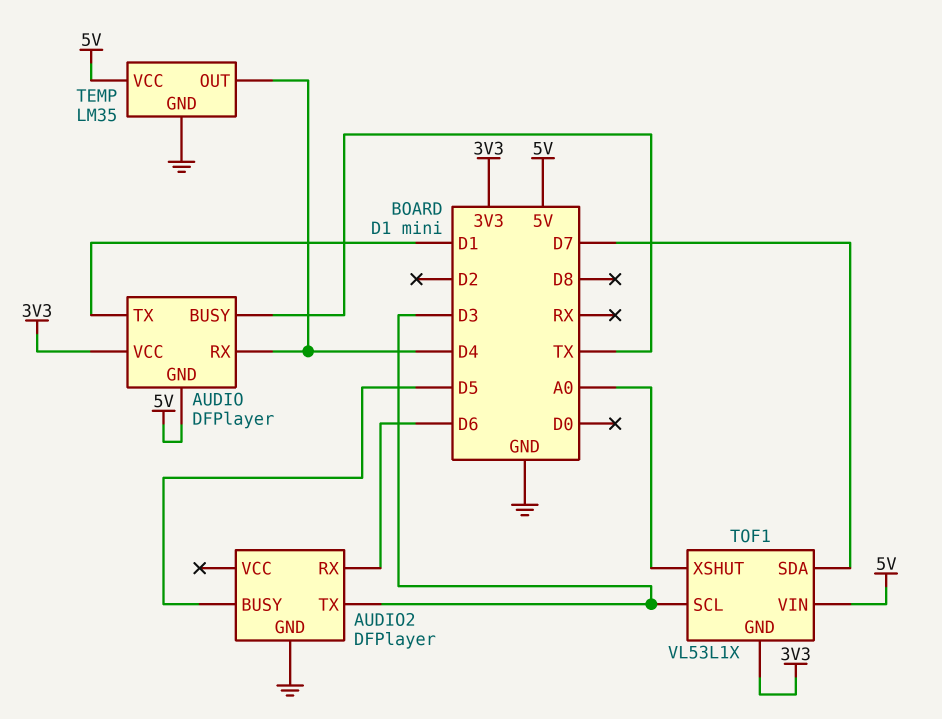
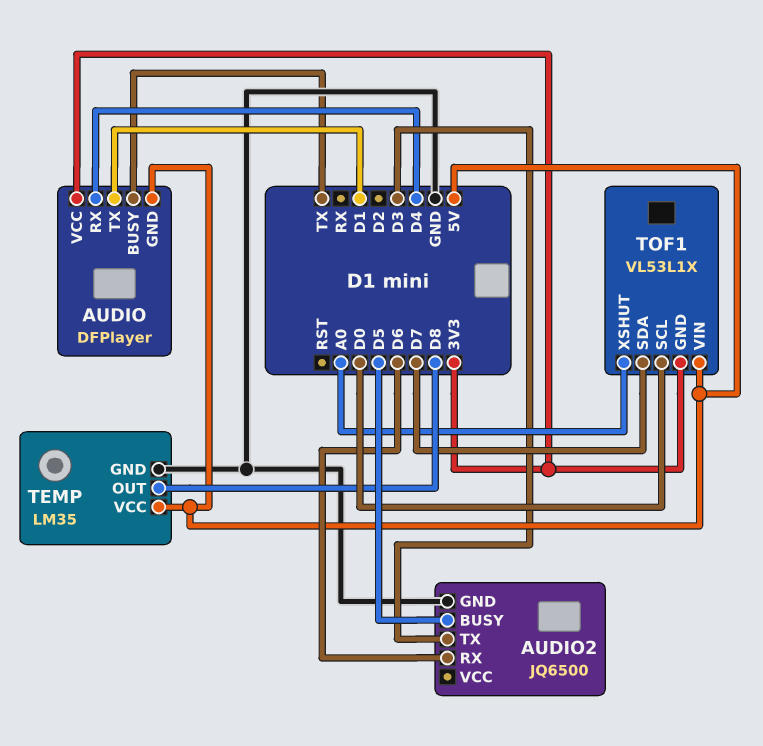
AUDIO2: DFPlayer -> JQ6500
TEMP pin OUT: D4 -> D8
TOF1 pin SCL: D3 -> D0

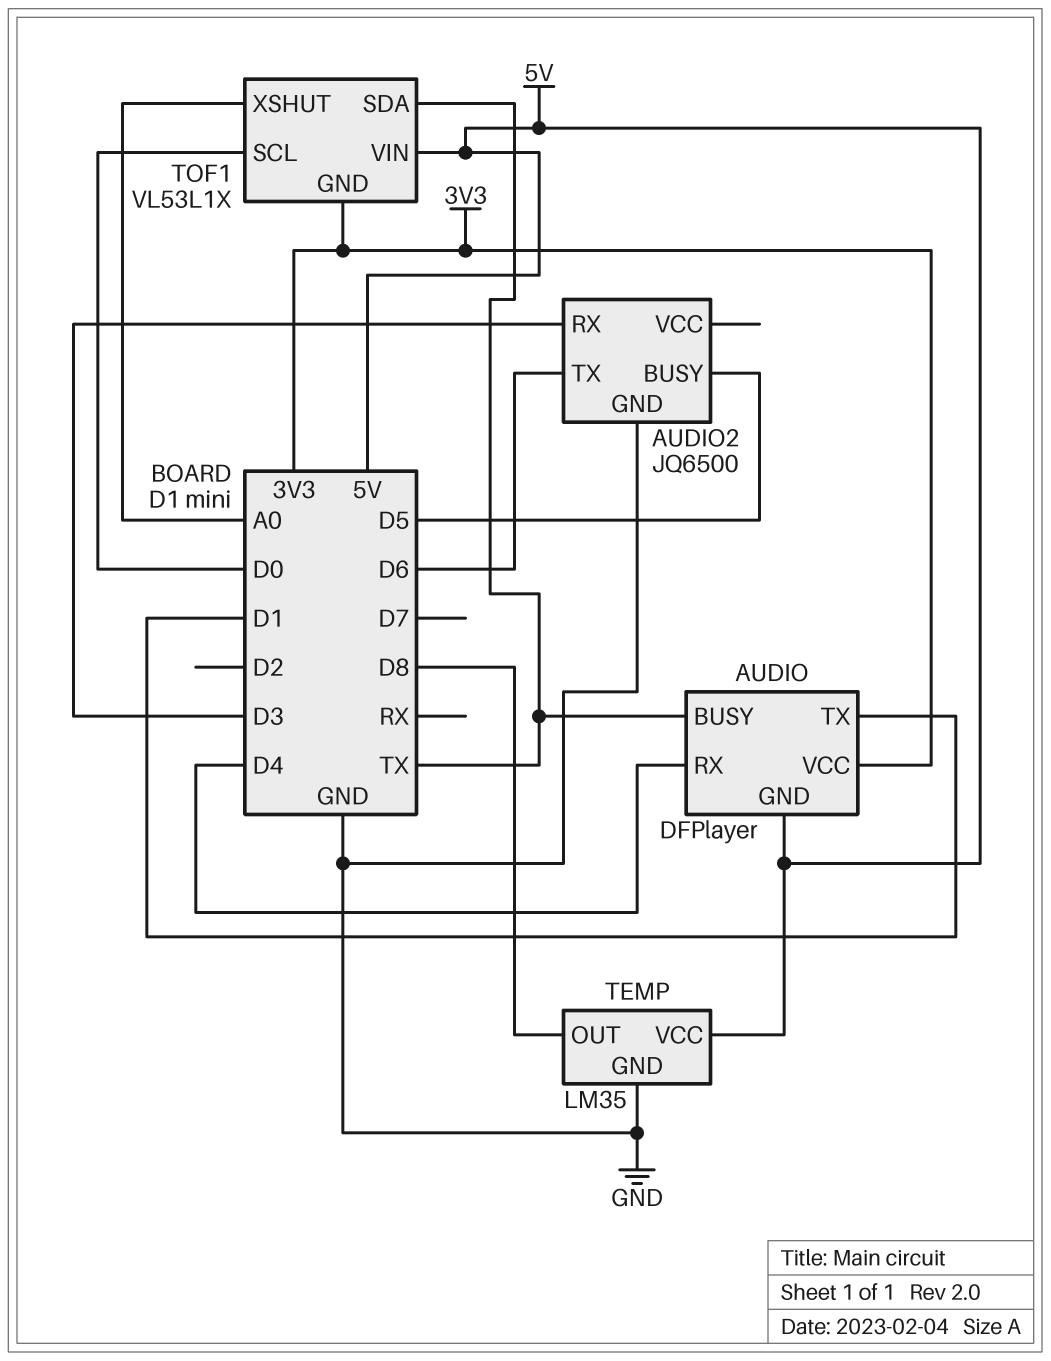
AUDIO2 pin RX: D6 -> D3
AUDIO2 pin TX: D3 -> D6
TOF1 pin SDA: D7 -> TX

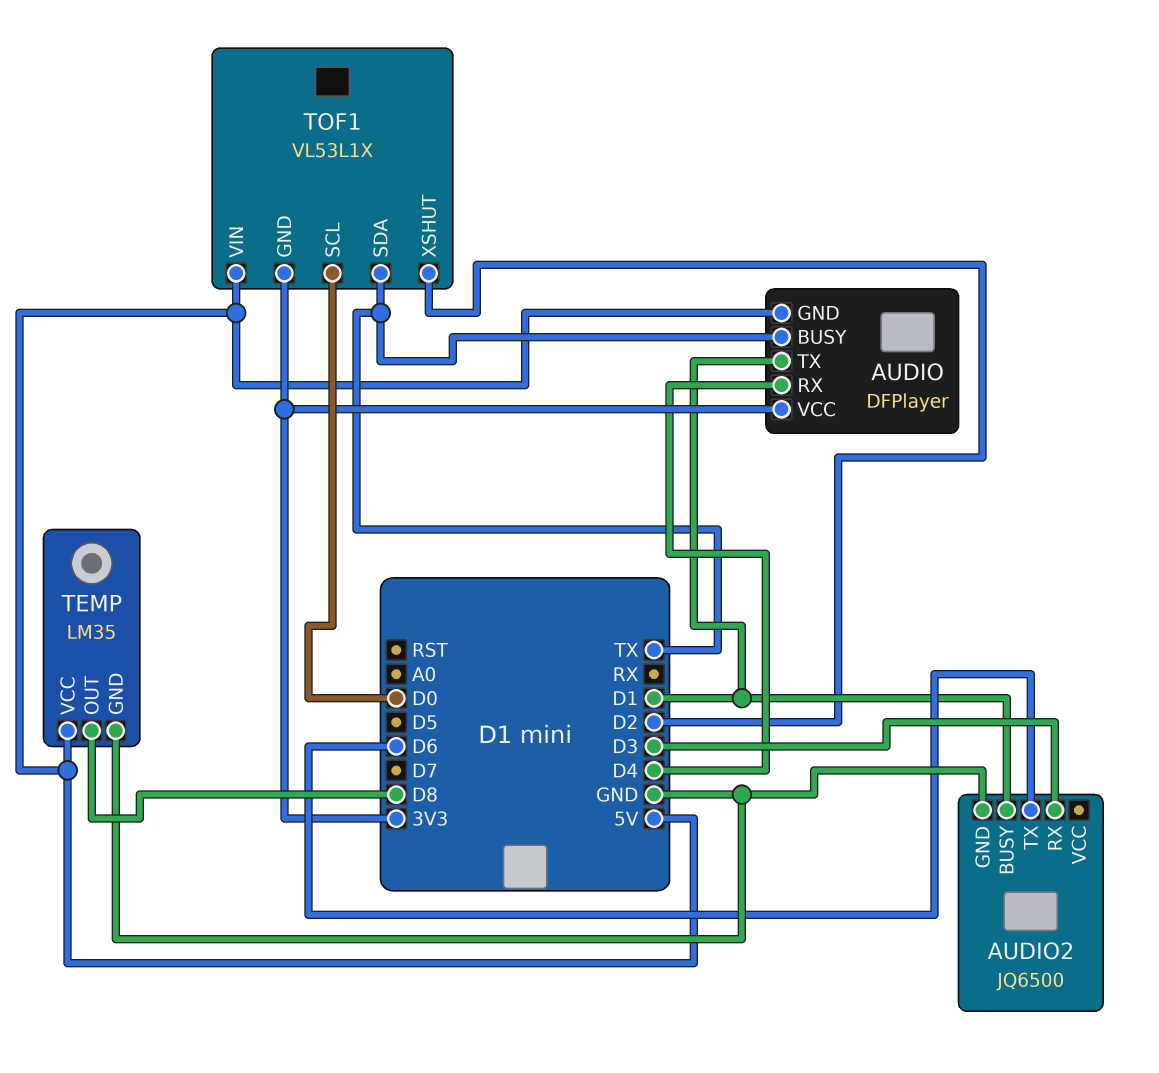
AUDIO2 pin BUSY: D5 -> D1
TOF1 pin XSHUT: A0 -> D2

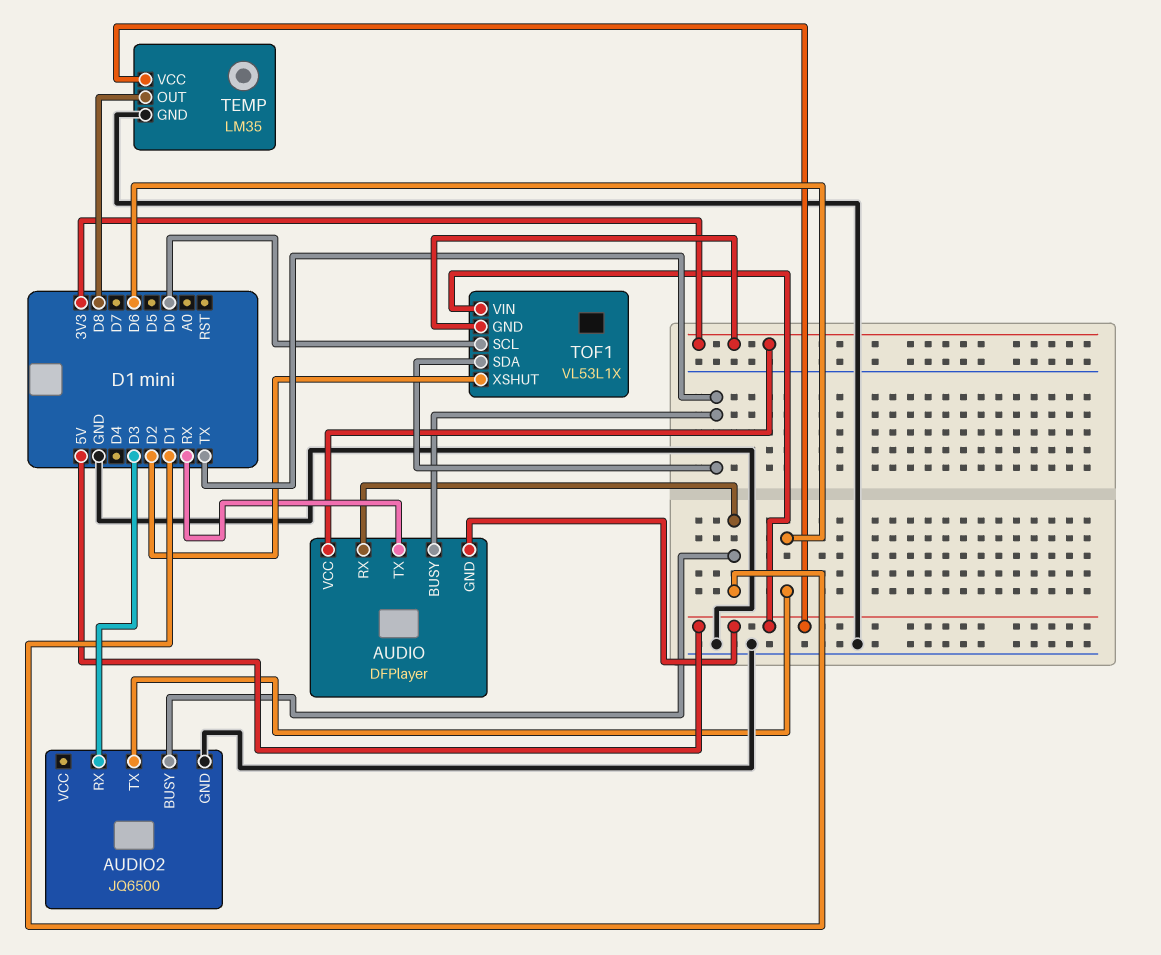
AUDIO pin RX: D4 -> D1
AUDIO pin TX: D1 -> RX

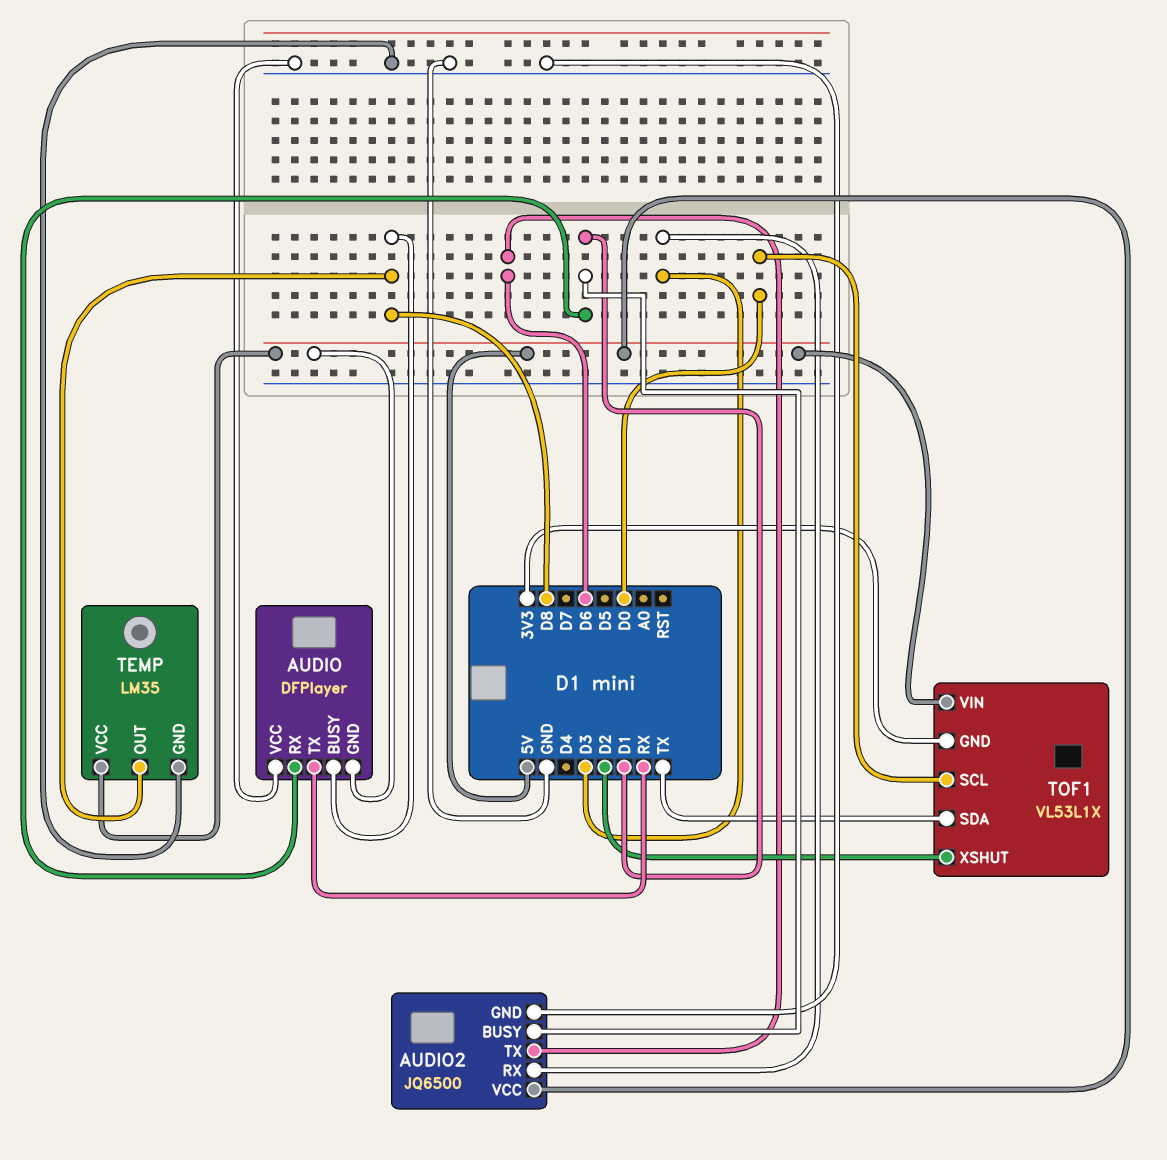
AUDIO pin BUSY: TX -> D8
AUDIO pin VCC: 3V3 -> GND
AUDIO2 pin VCC: none -> 5V

